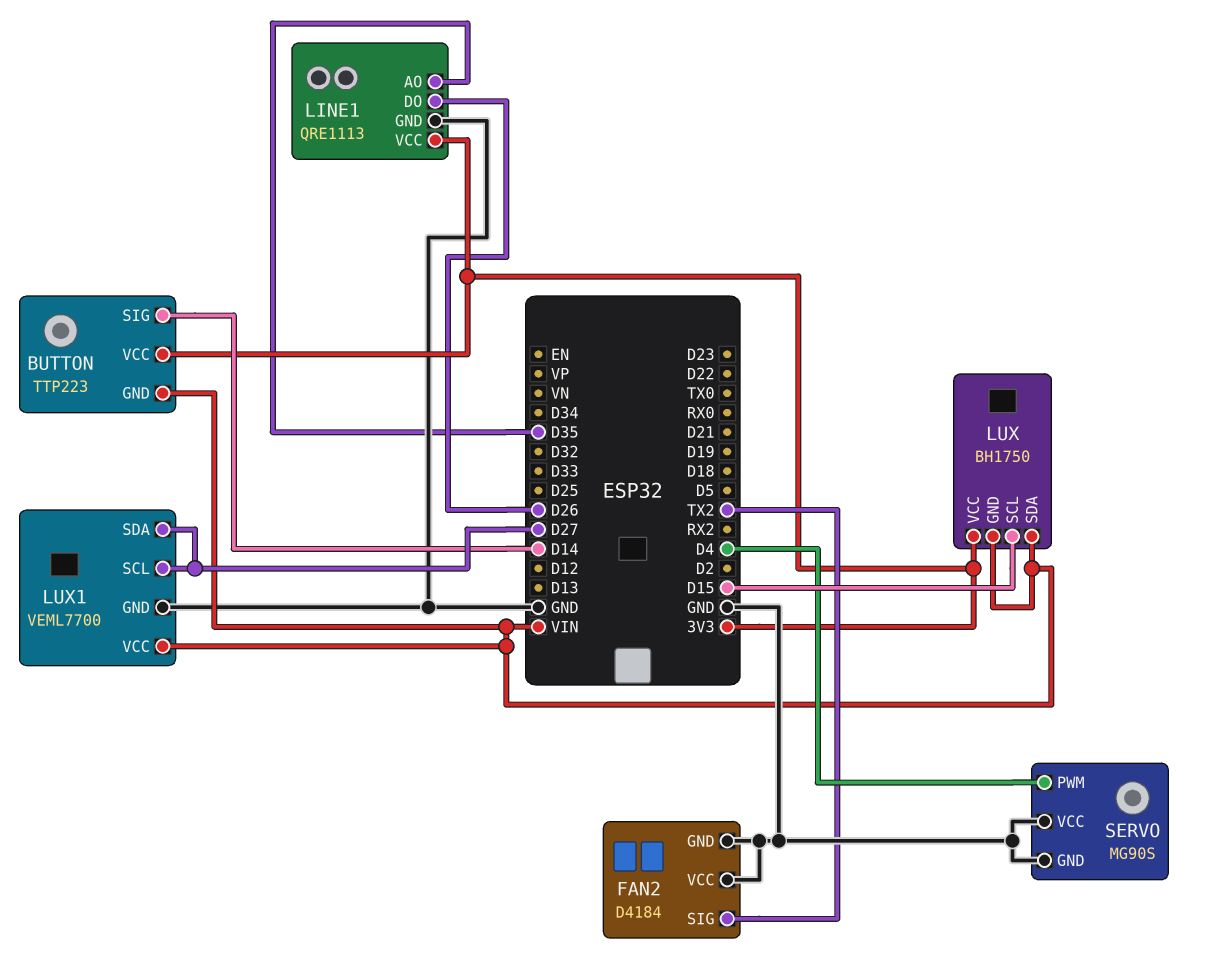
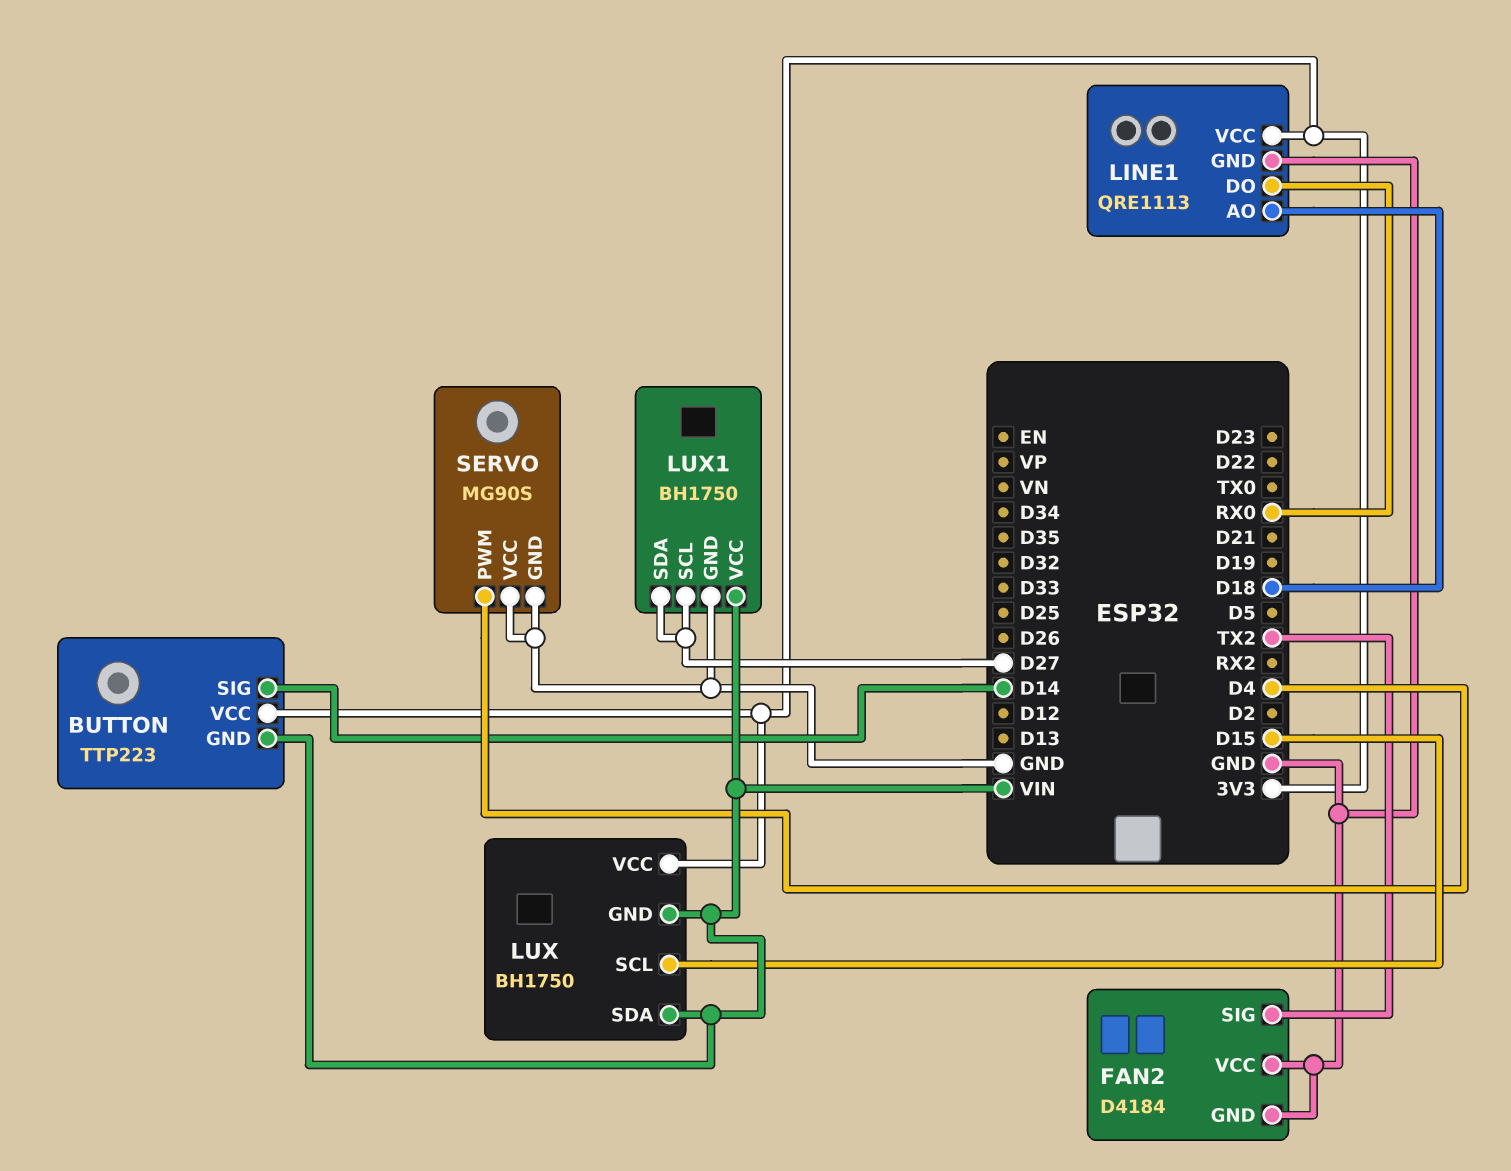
LINE1 pin AO: D35 -> D18
LINE1 pin DO: D26 -> RX0
LUX1: VEML7700 -> BH1750

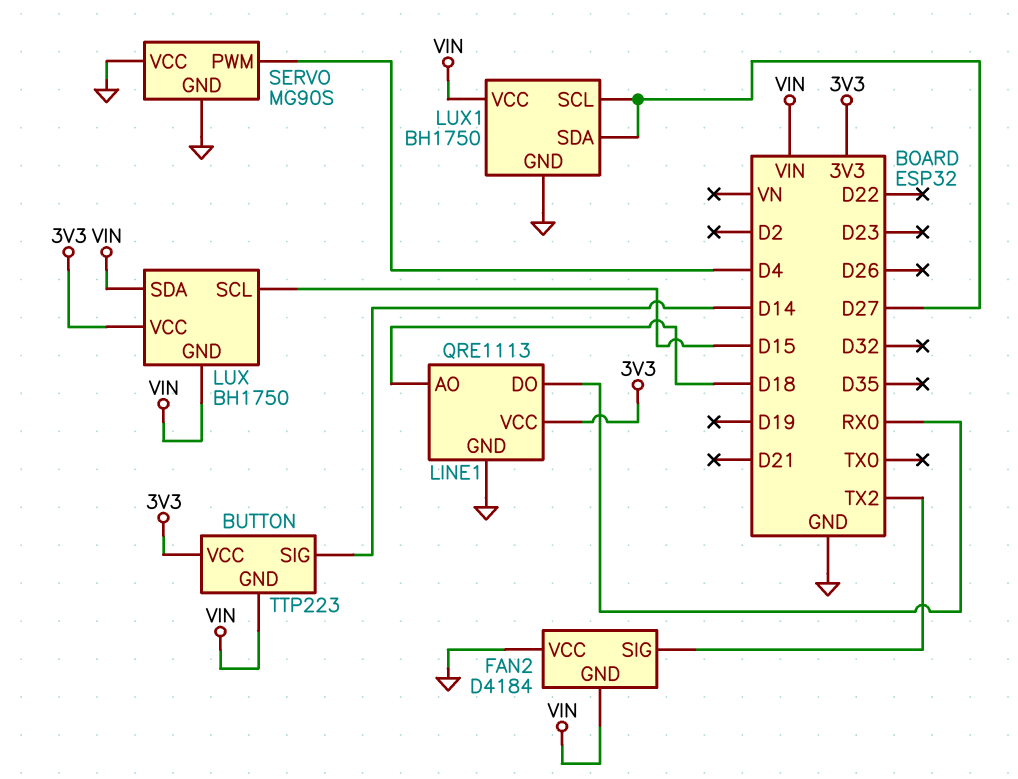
FAN2 pin GND: GND -> VIN

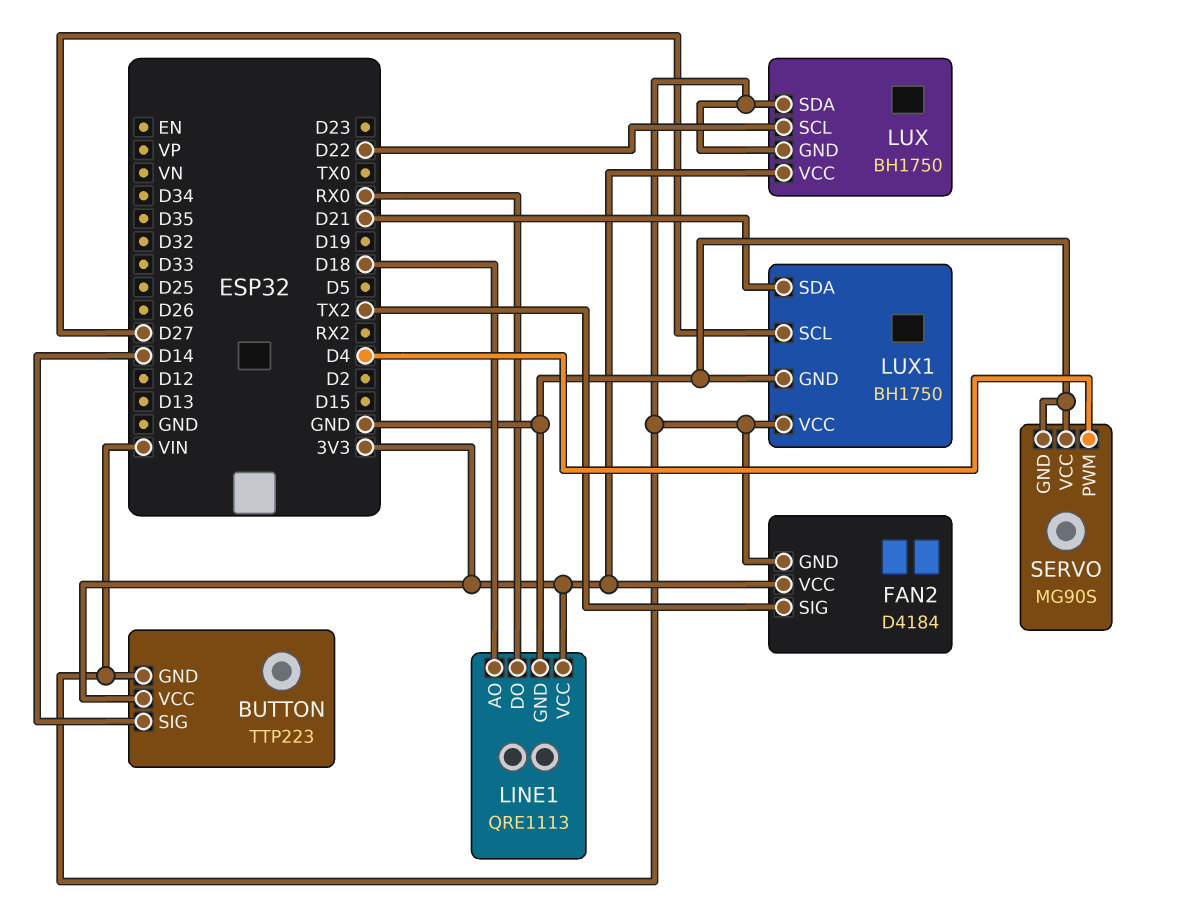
FAN2 pin VCC: GND -> 3V3
LUX pin SCL: D15 -> D22
LUX1 pin SDA: D27 -> D21

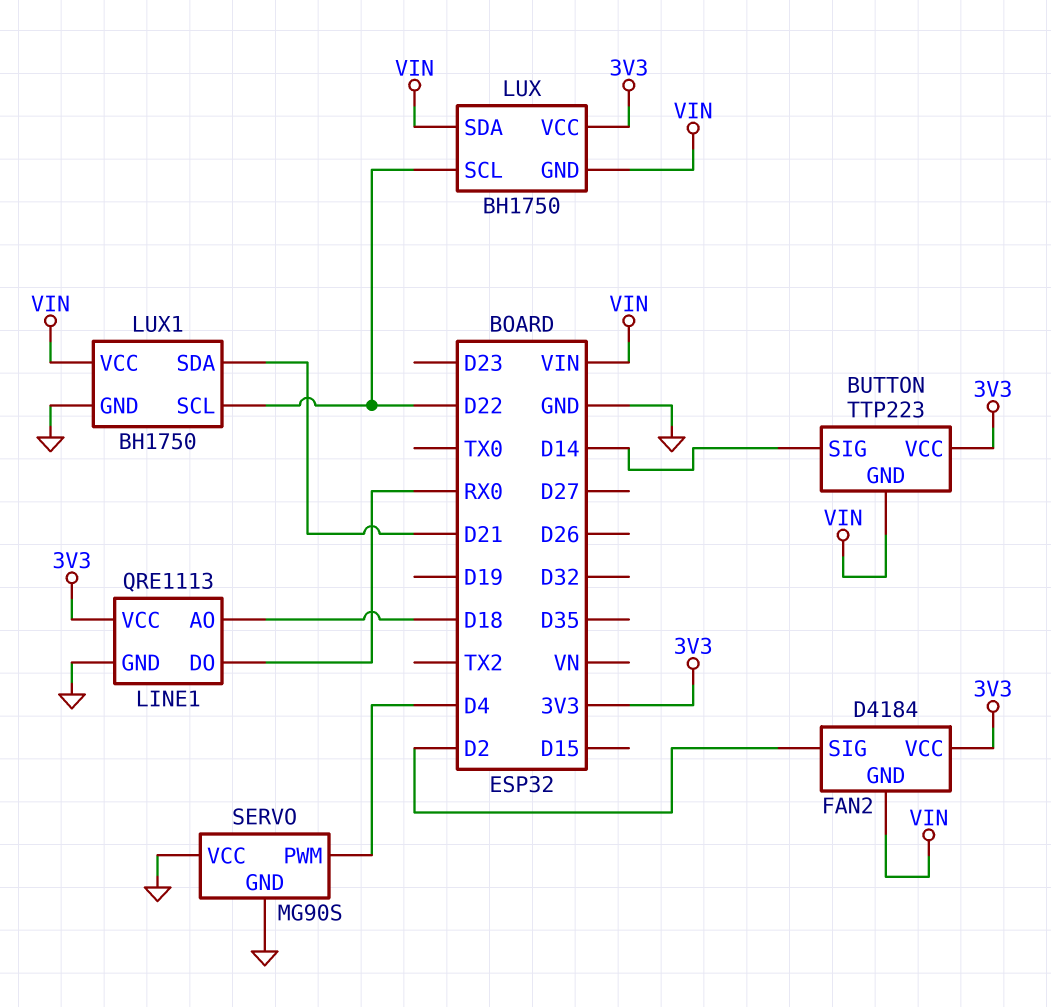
FAN2 pin SIG: TX2 -> D2
LUX1 pin SCL: D27 -> D22

